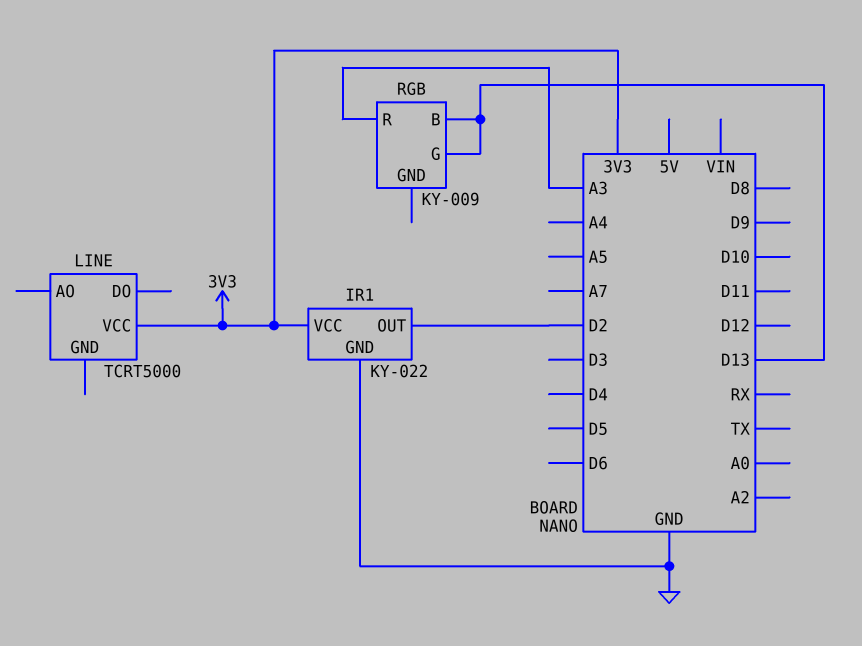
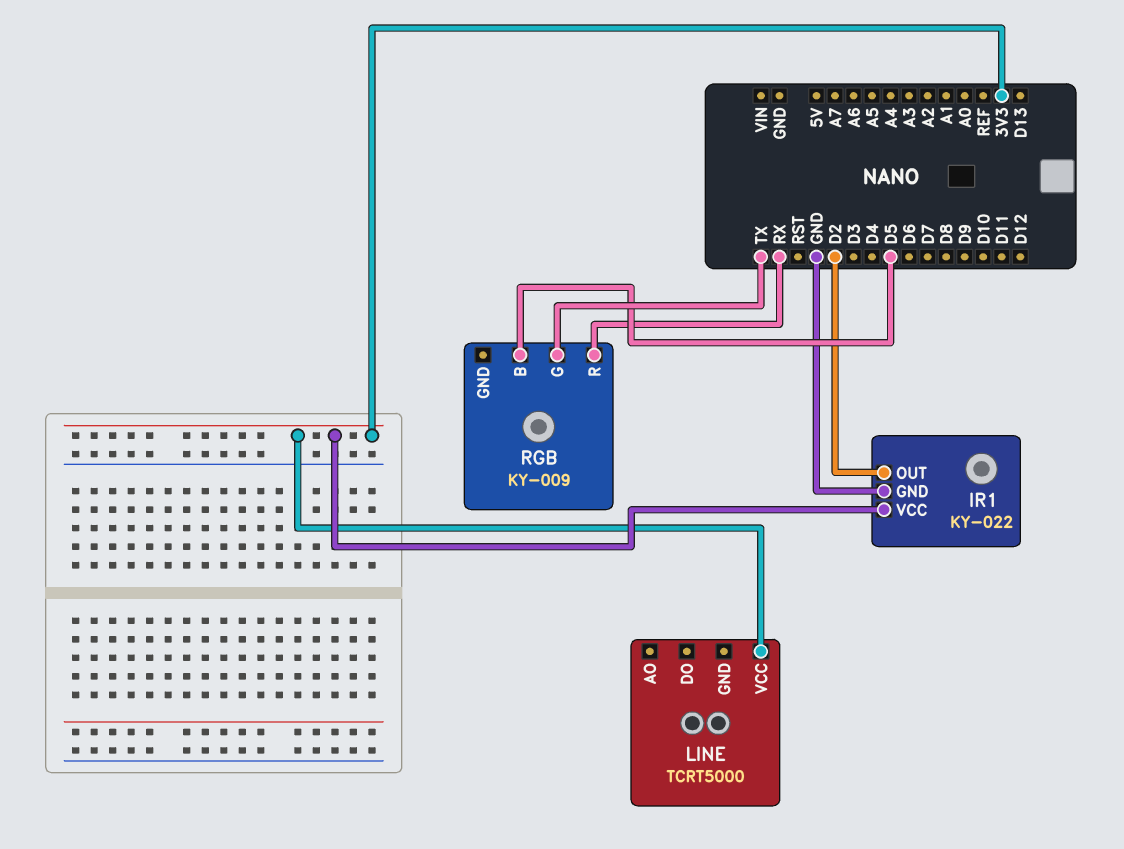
RGB pin B: D13 -> D5
RGB pin G: D13 -> TX
RGB pin R: A3 -> RX

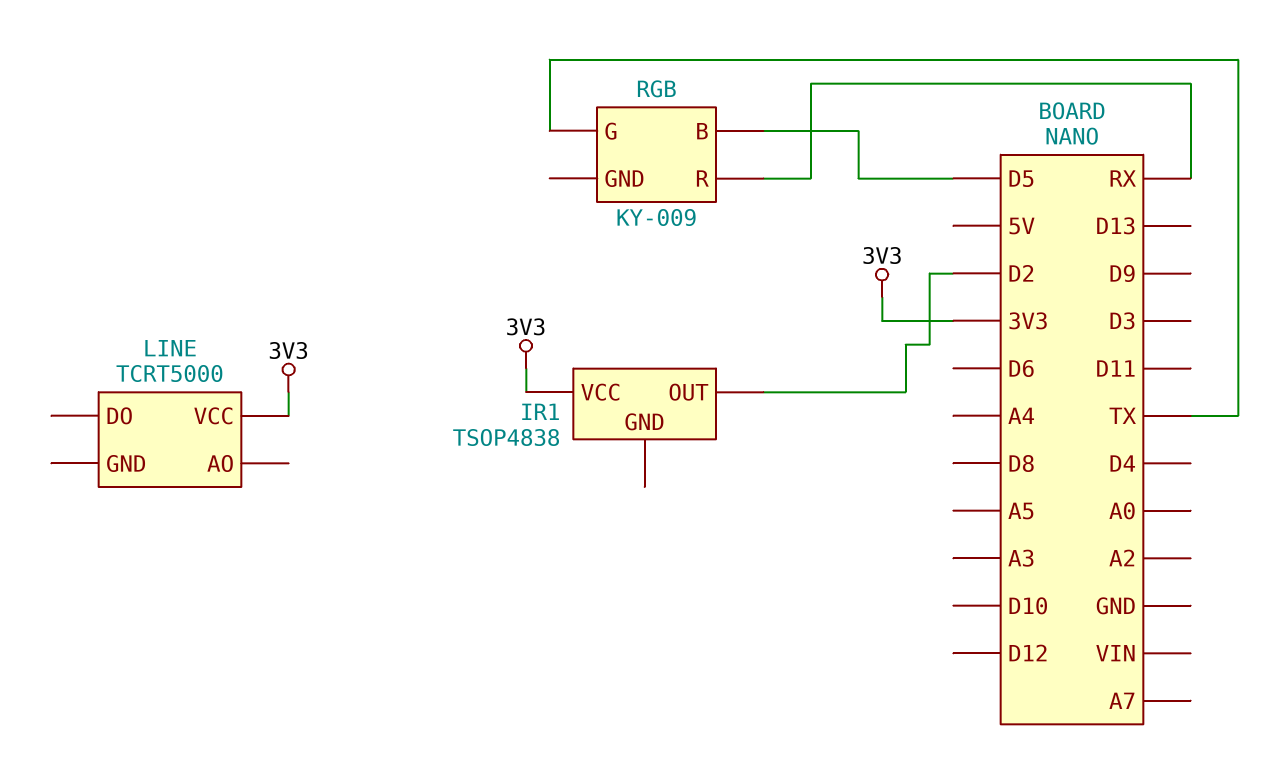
IR1: KY-022 -> TSOP4838
IR1 pin GND: GND -> none

